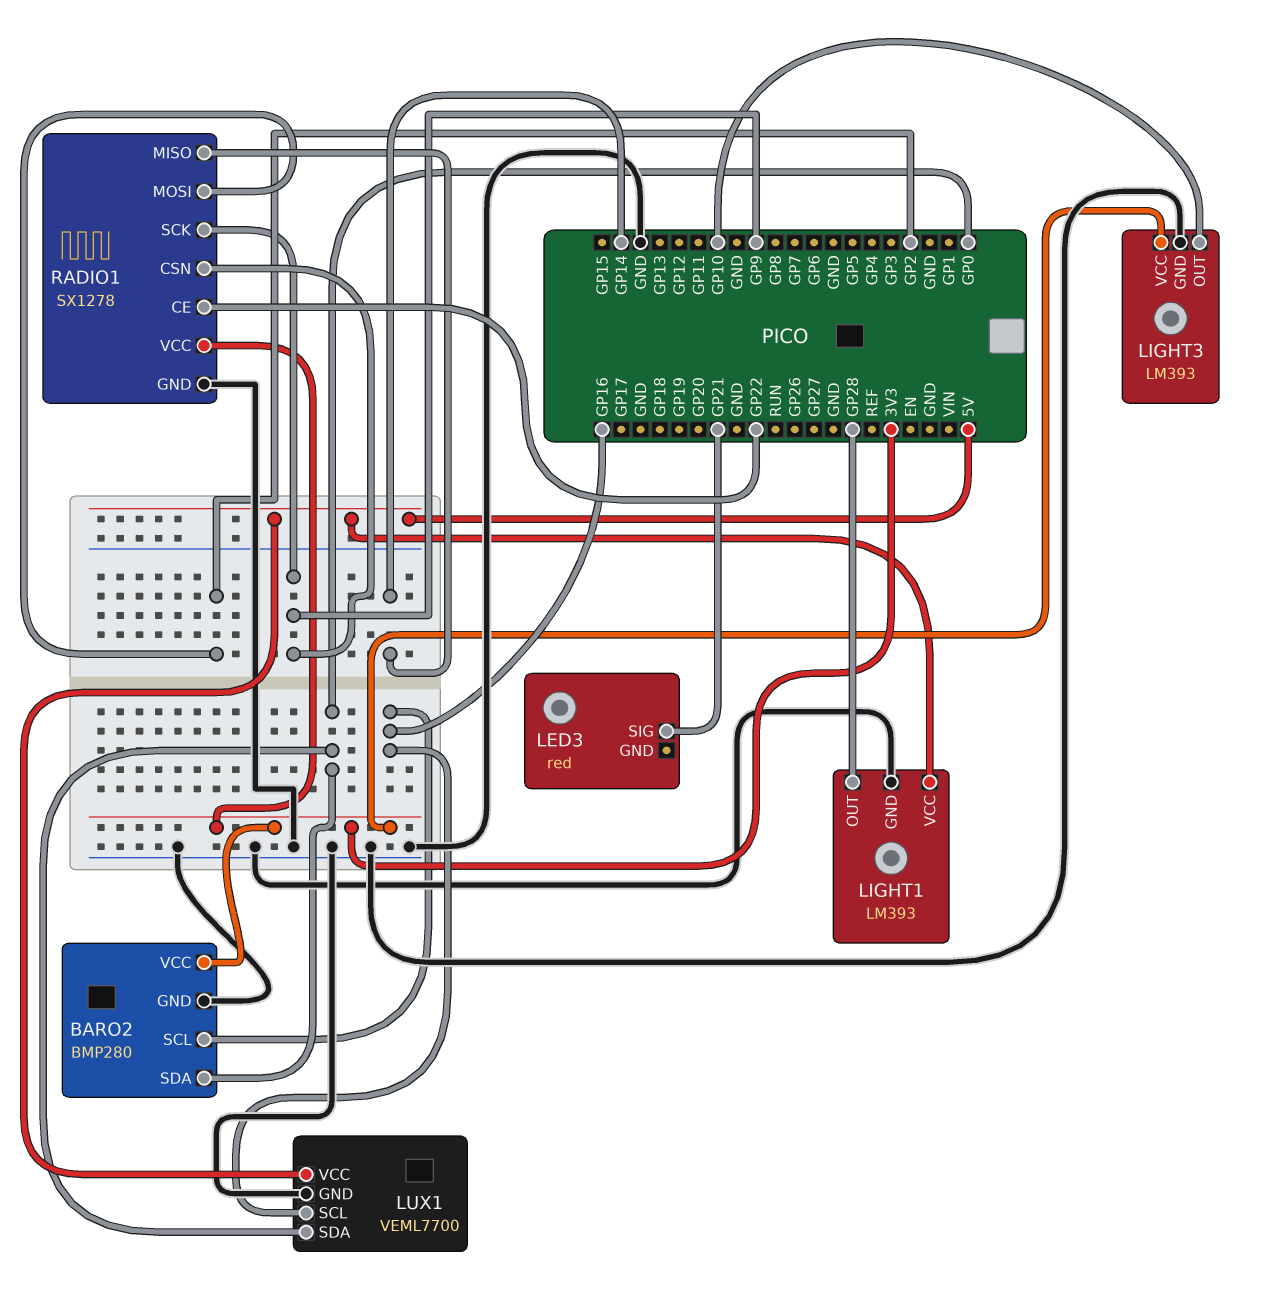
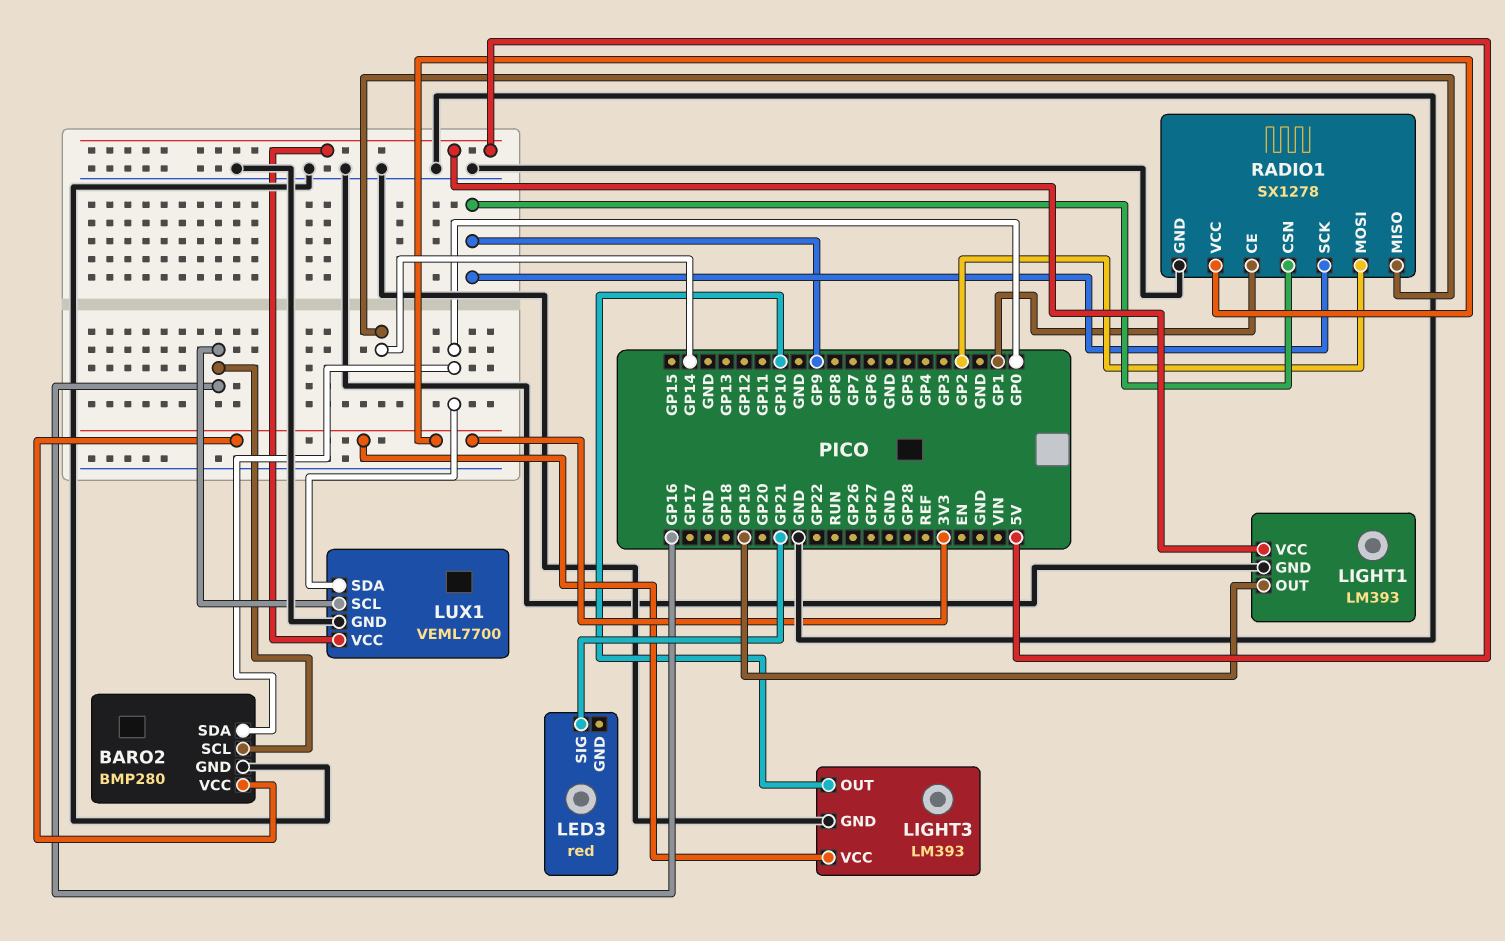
LIGHT1 pin OUT: GP28 -> GP19
RADIO1 pin CE: GP22 -> GP1

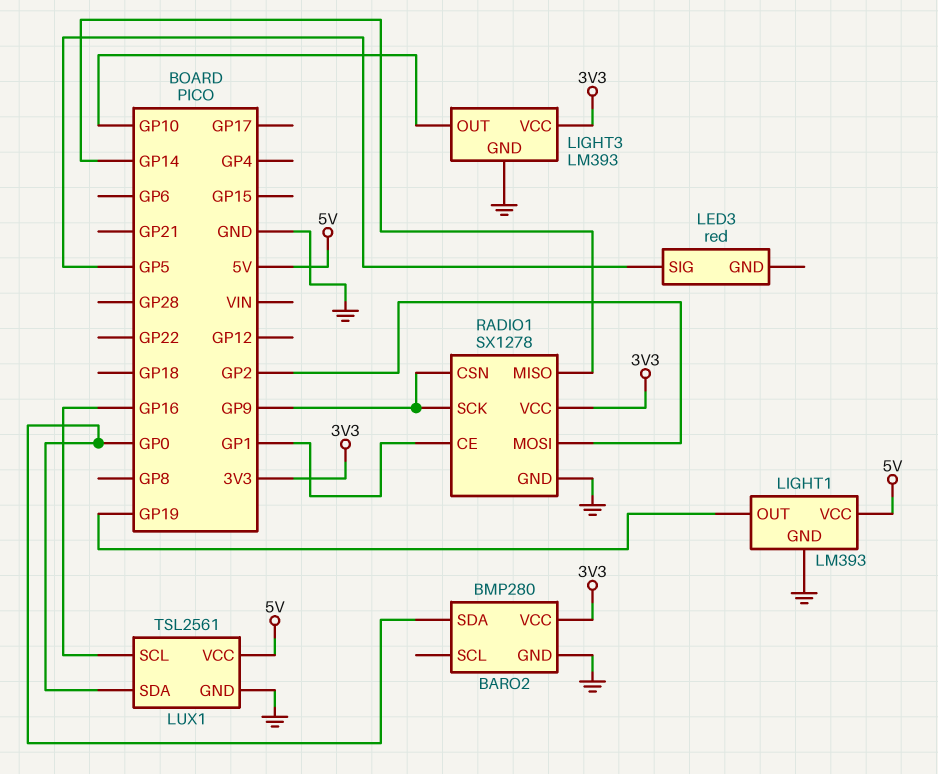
BARO2 pin SCL: GP16 -> none
LED3 pin SIG: GP21 -> GP5
LUX1: VEML7700 -> TSL2561

